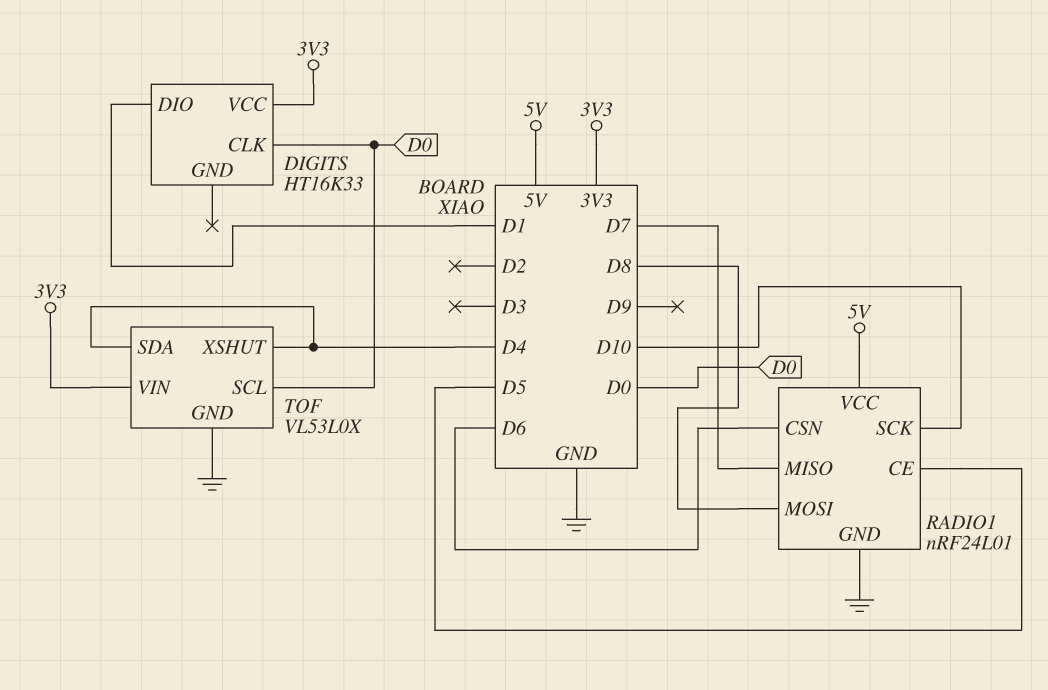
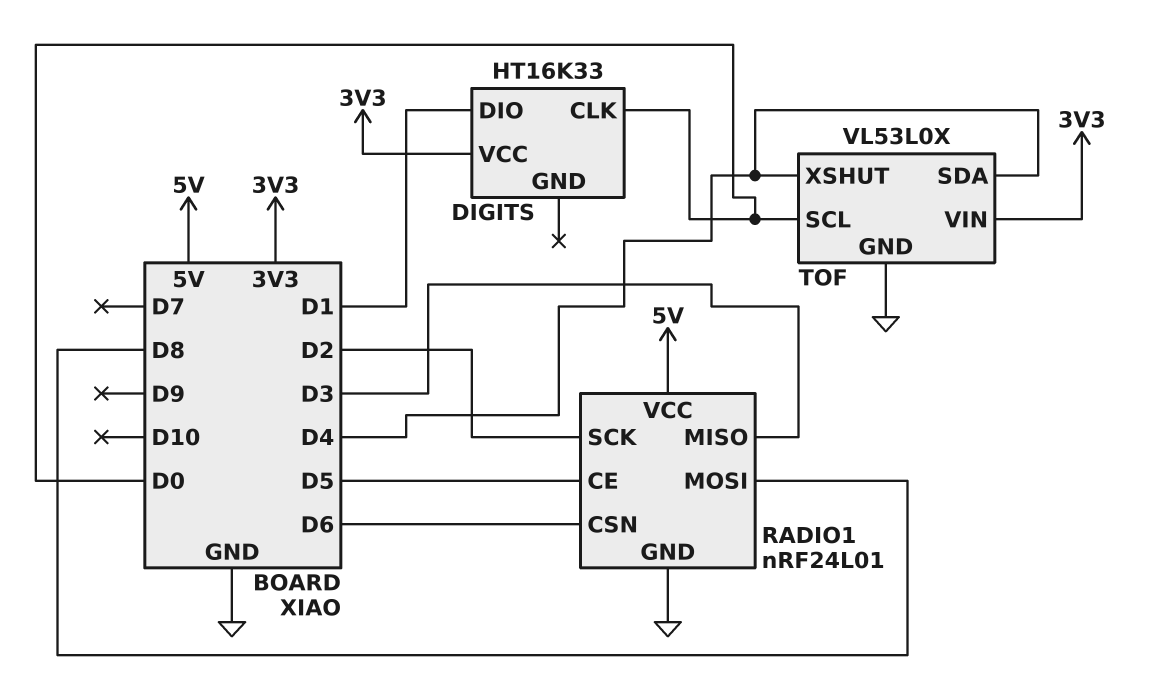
RADIO1 pin MISO: D7 -> D3
RADIO1 pin SCK: D10 -> D2

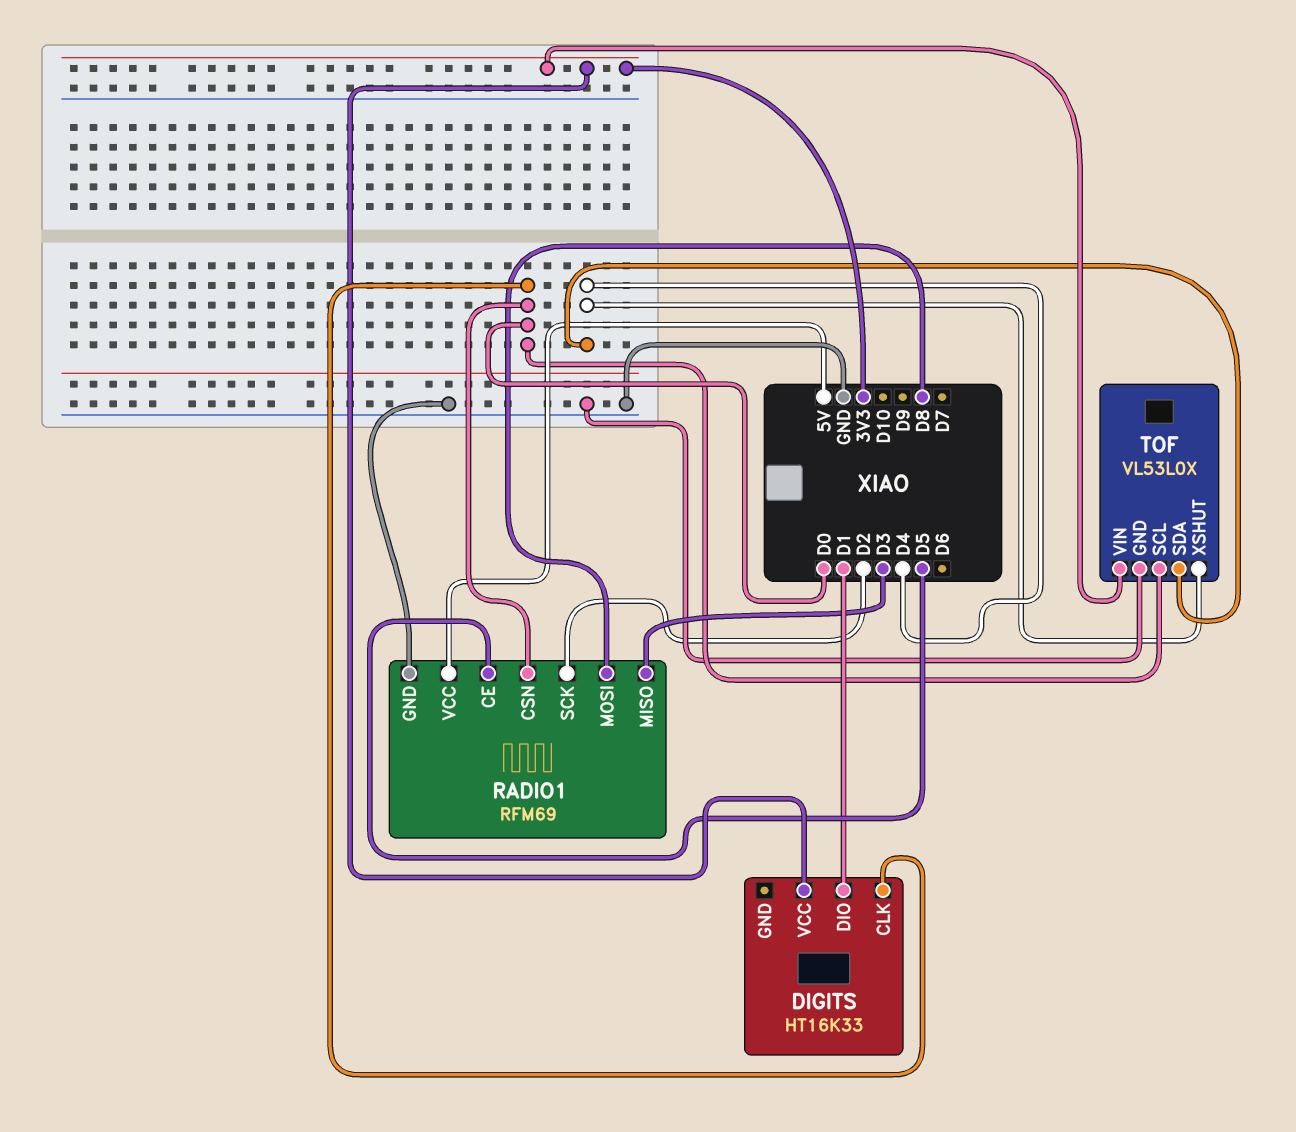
RADIO1: nRF24L01 -> RFM69
RADIO1 pin CSN: D6 -> D0

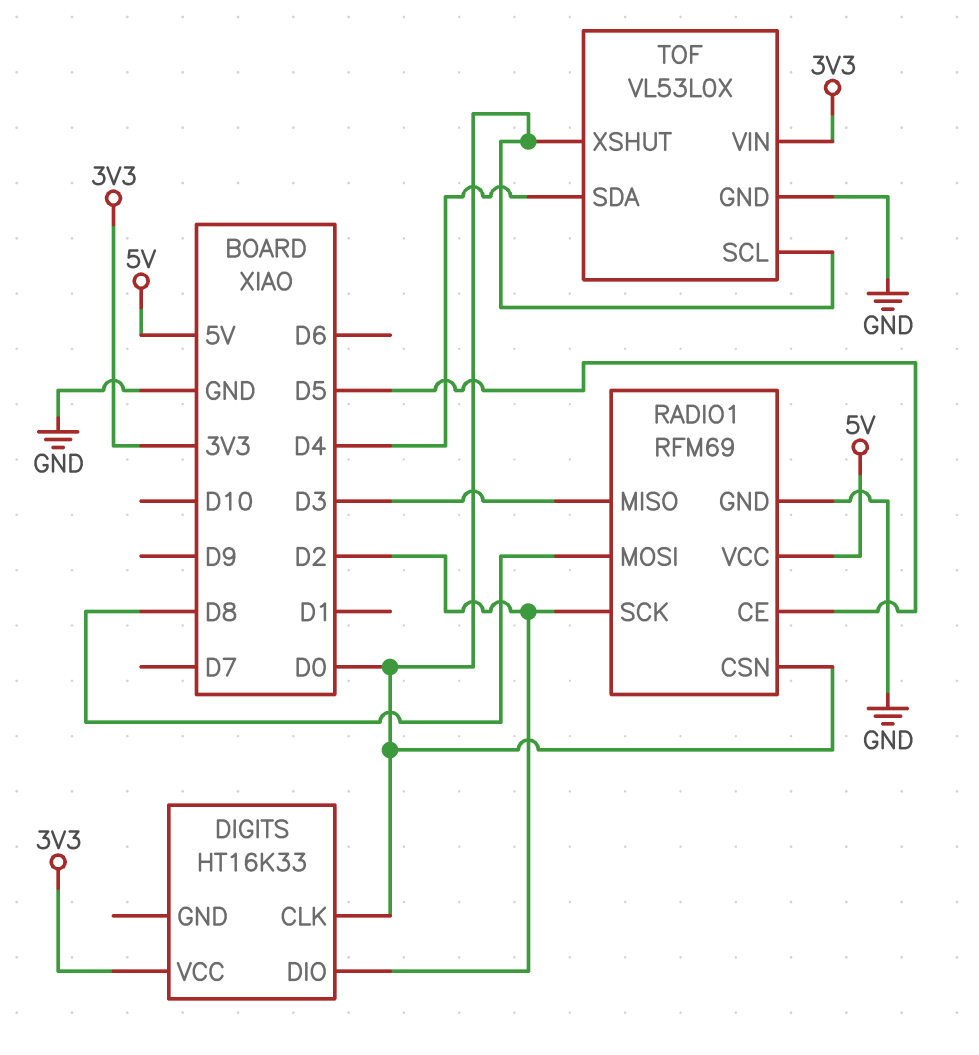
DIGITS pin DIO: D1 -> D2
TOF pin XSHUT: D4 -> D0

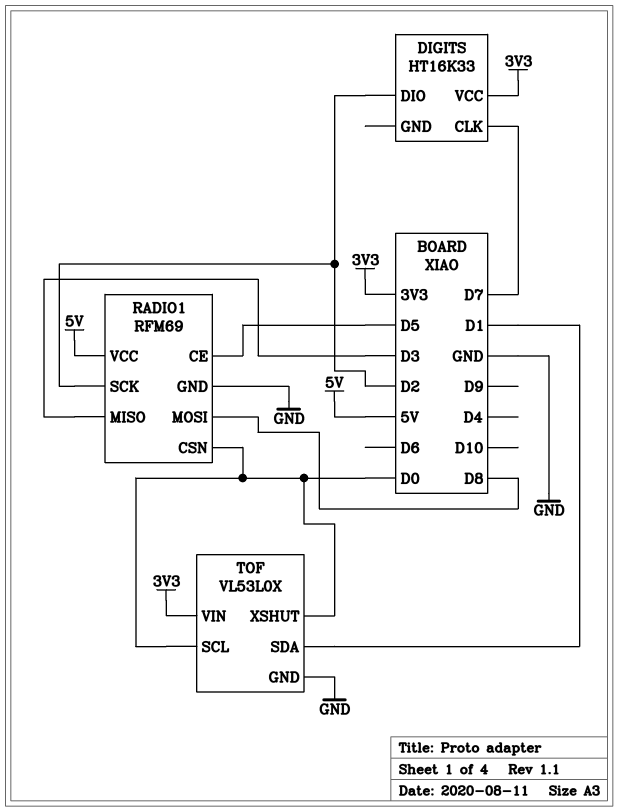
DIGITS pin CLK: D0 -> D7
TOF pin SDA: D4 -> D1

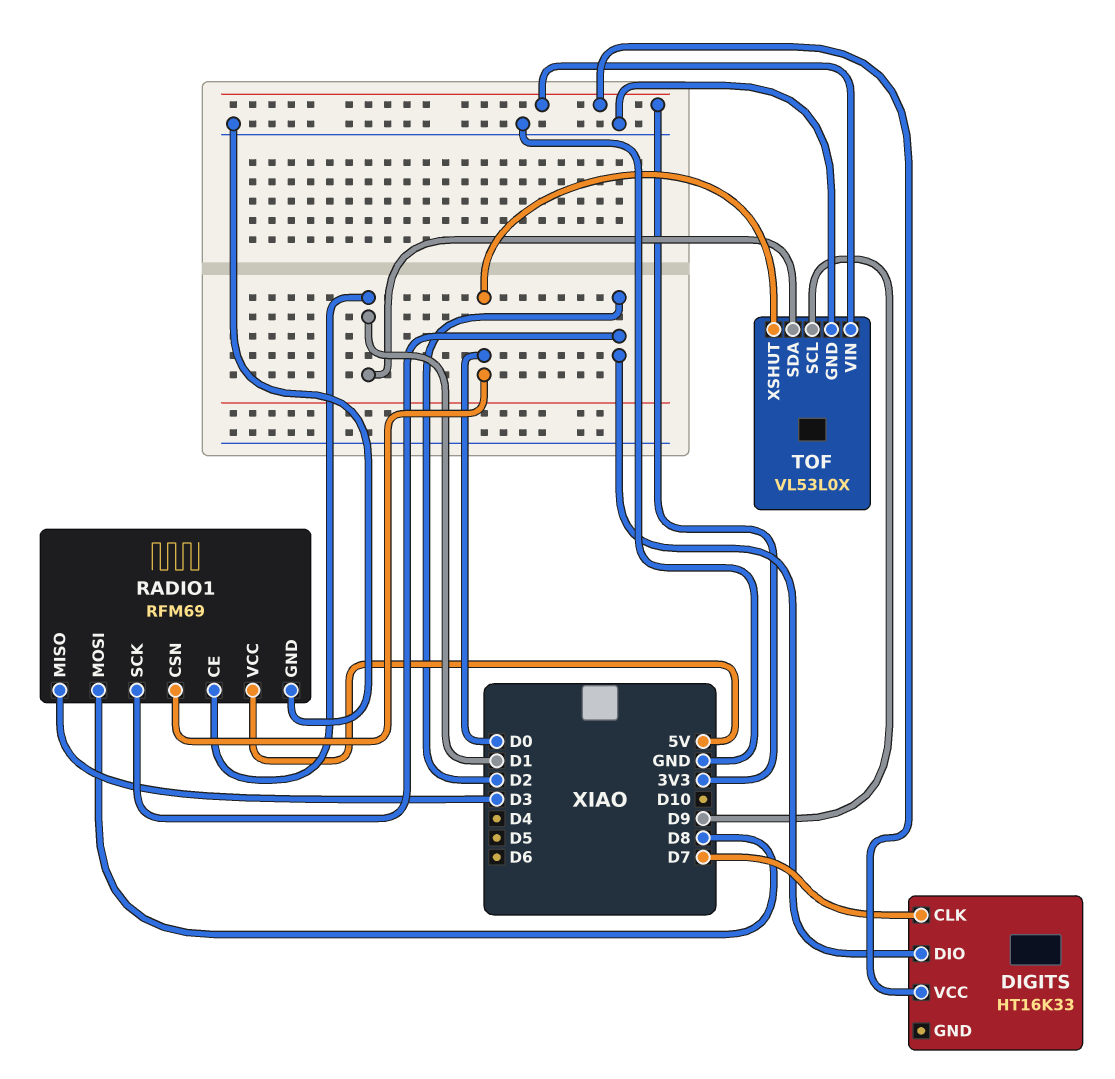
RADIO1 pin CE: D5 -> D1
TOF pin SCL: D0 -> D9

